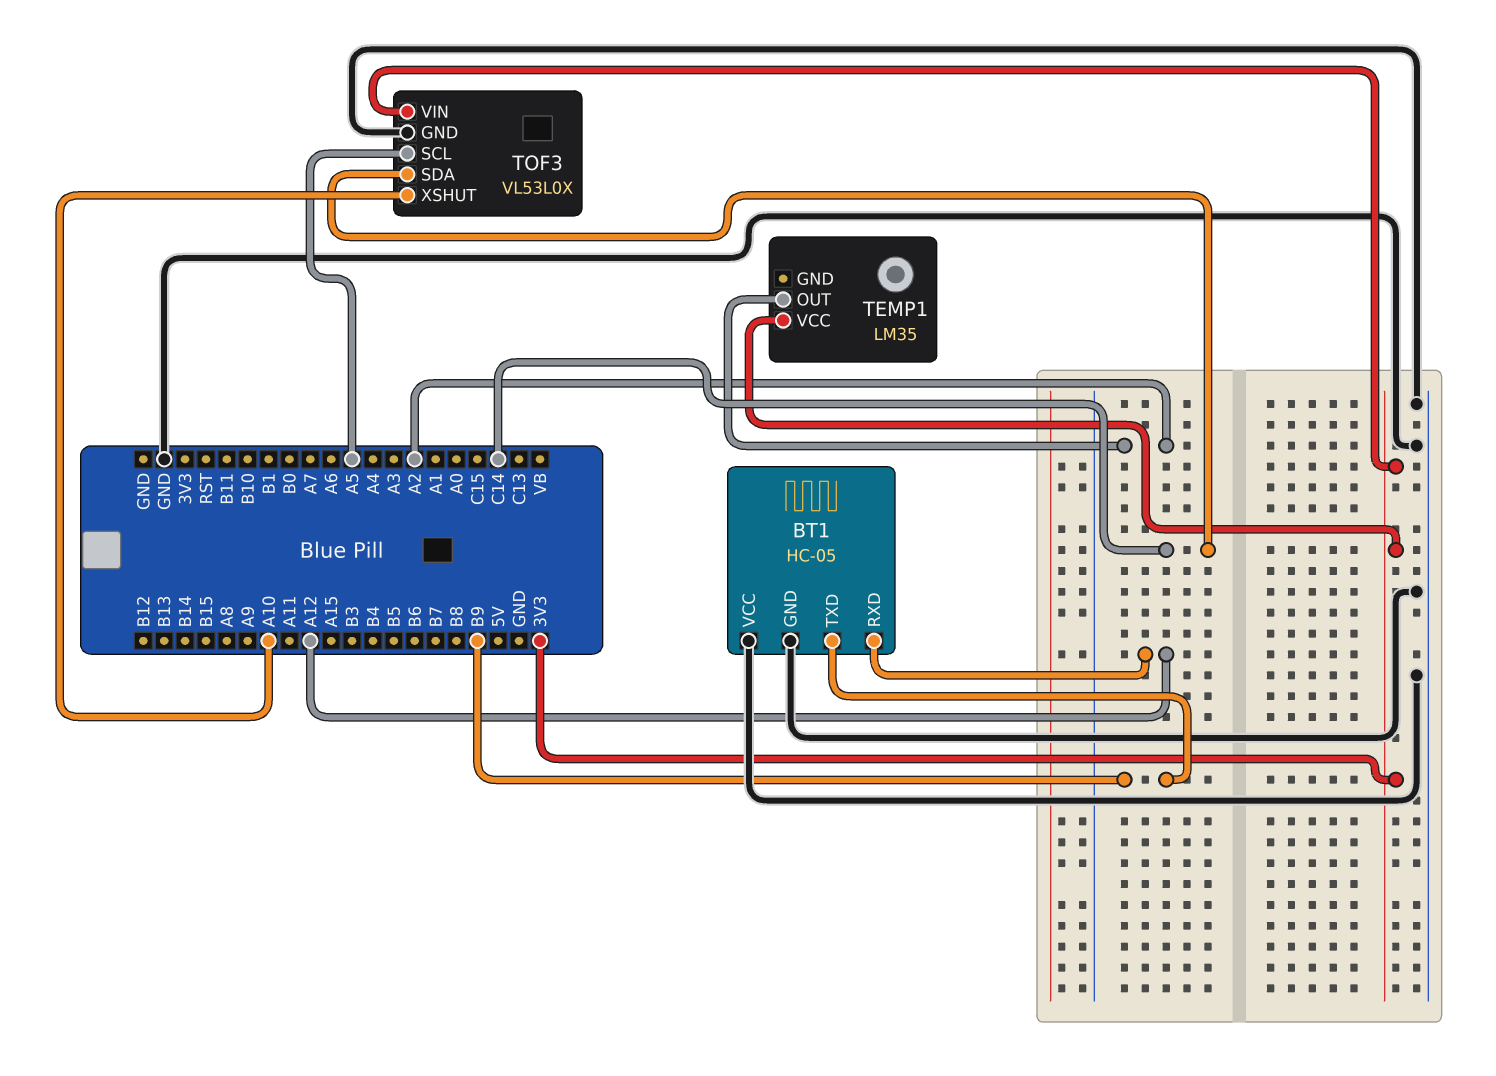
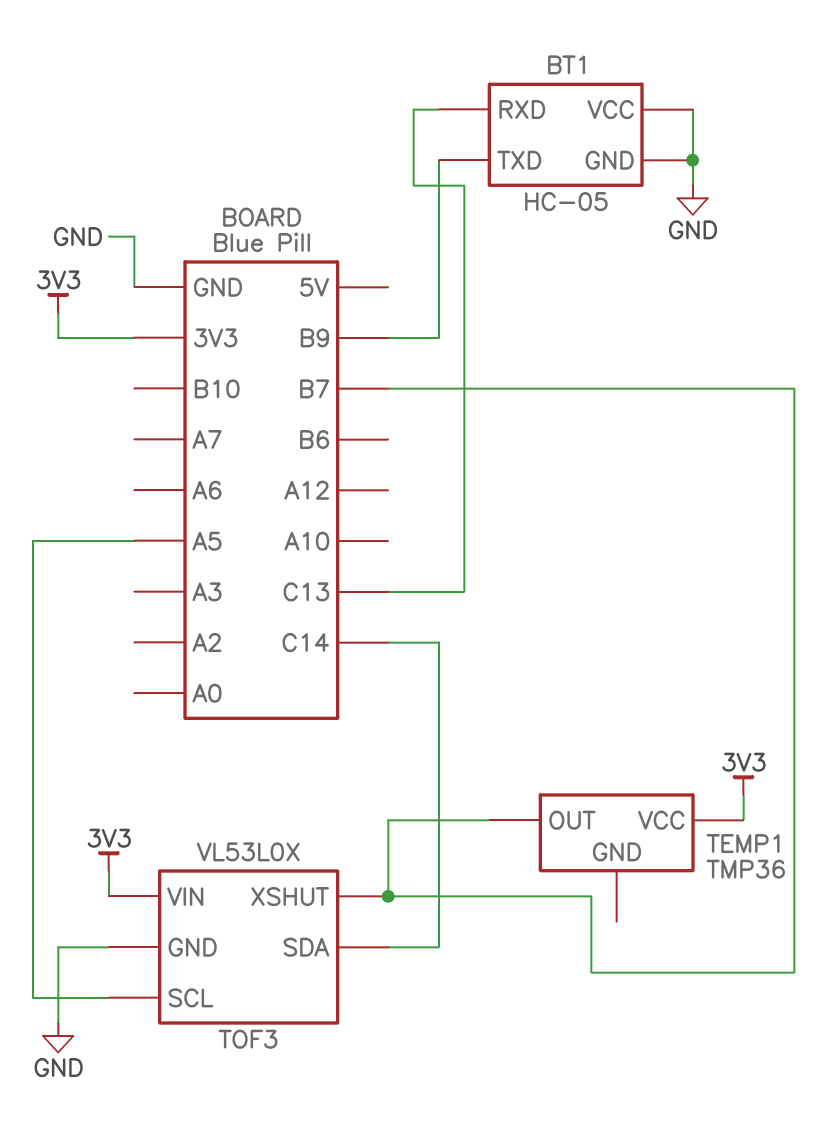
BT1 pin RXD: A12 -> C13
TEMP1: LM35 -> TMP36
TEMP1 pin OUT: A2 -> B7
TOF3 pin XSHUT: A10 -> B7

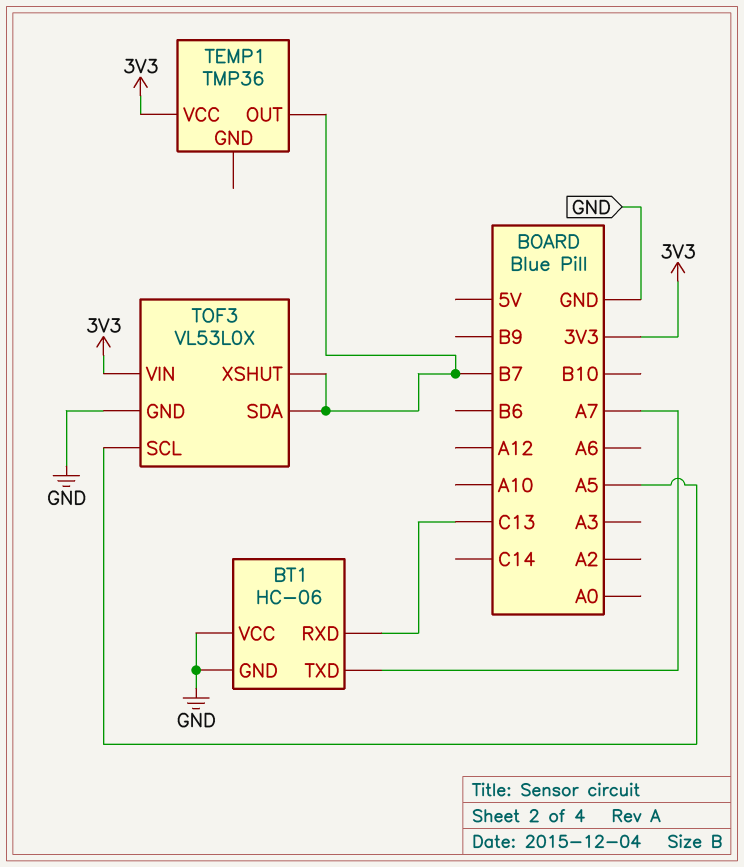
BT1: HC-05 -> HC-06
BT1 pin TXD: B9 -> A7
TOF3 pin SDA: C14 -> B7

